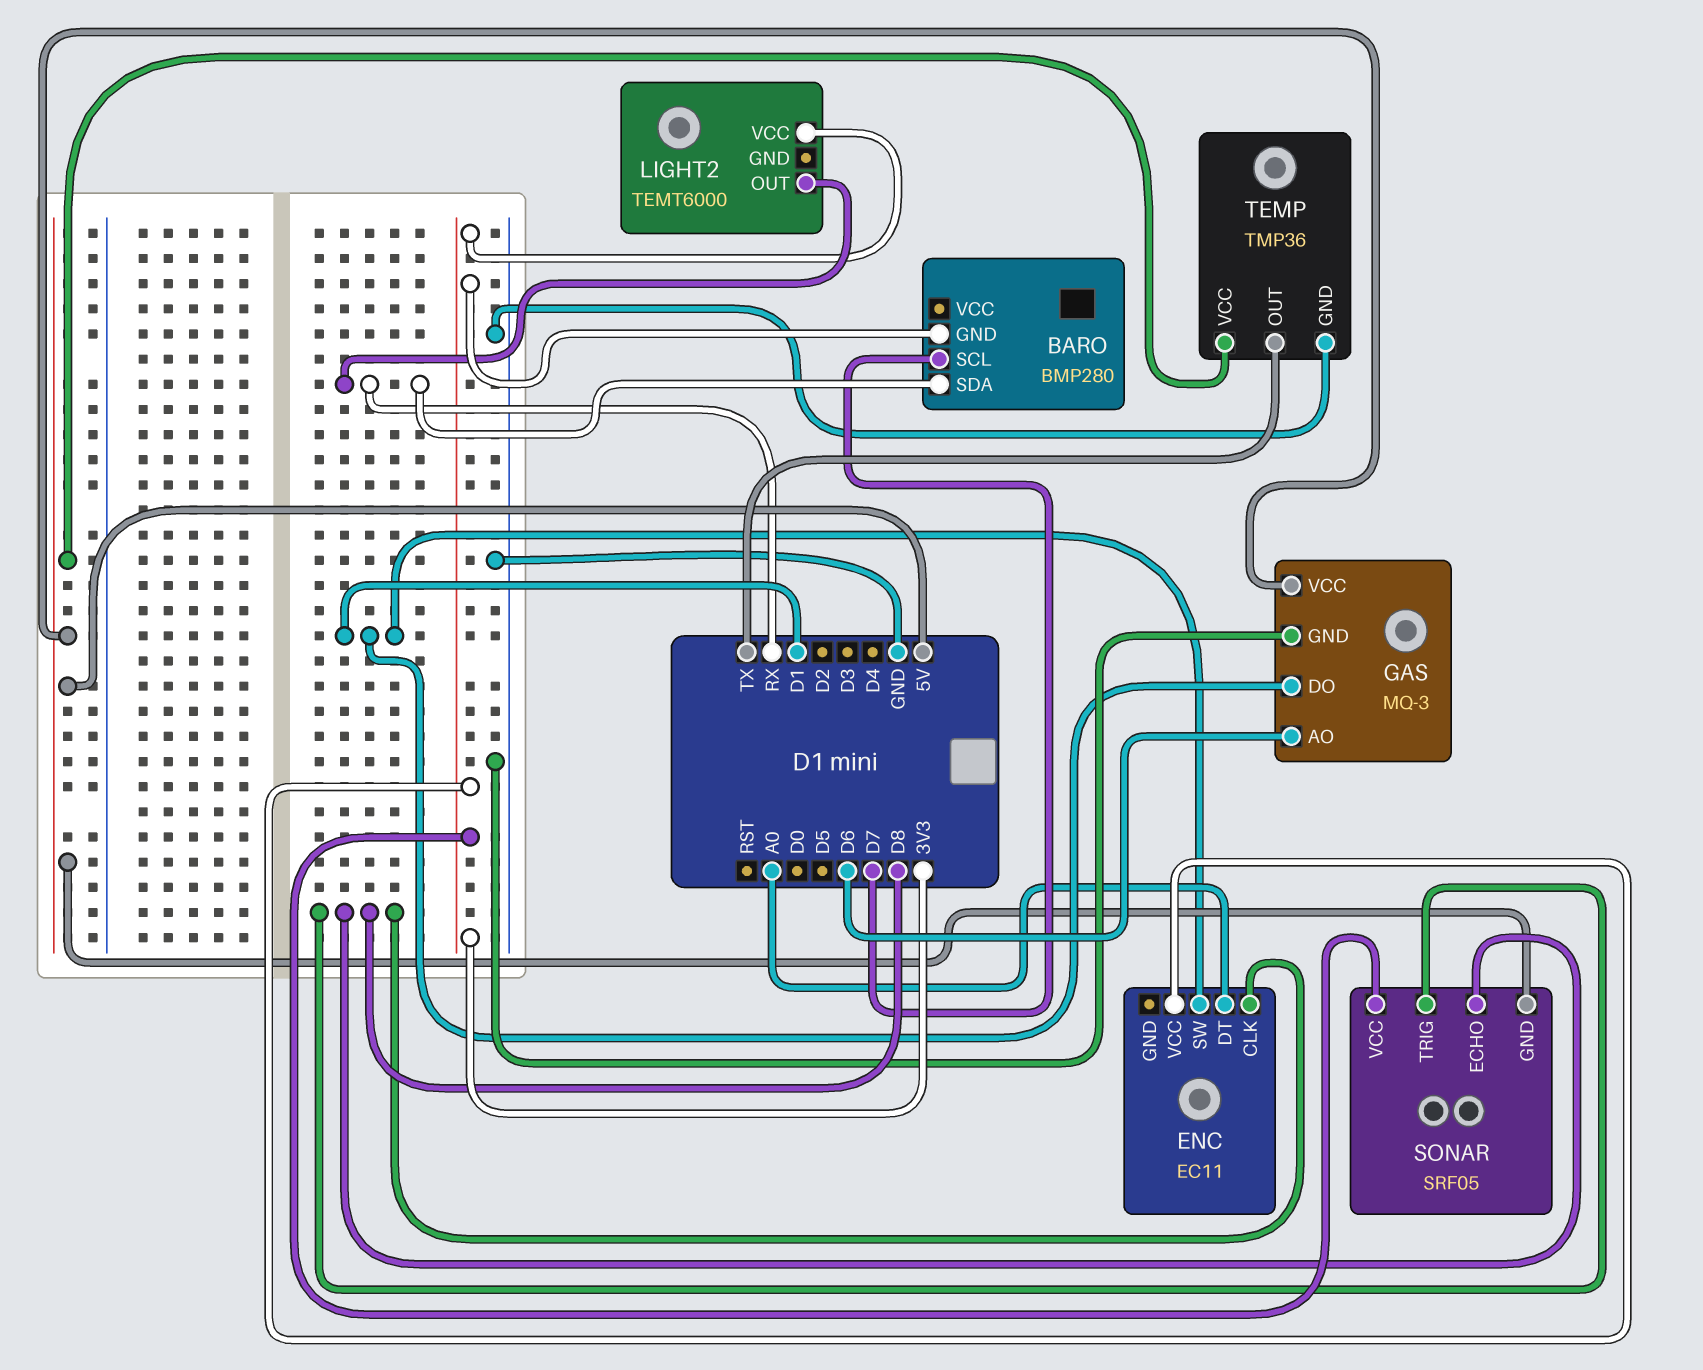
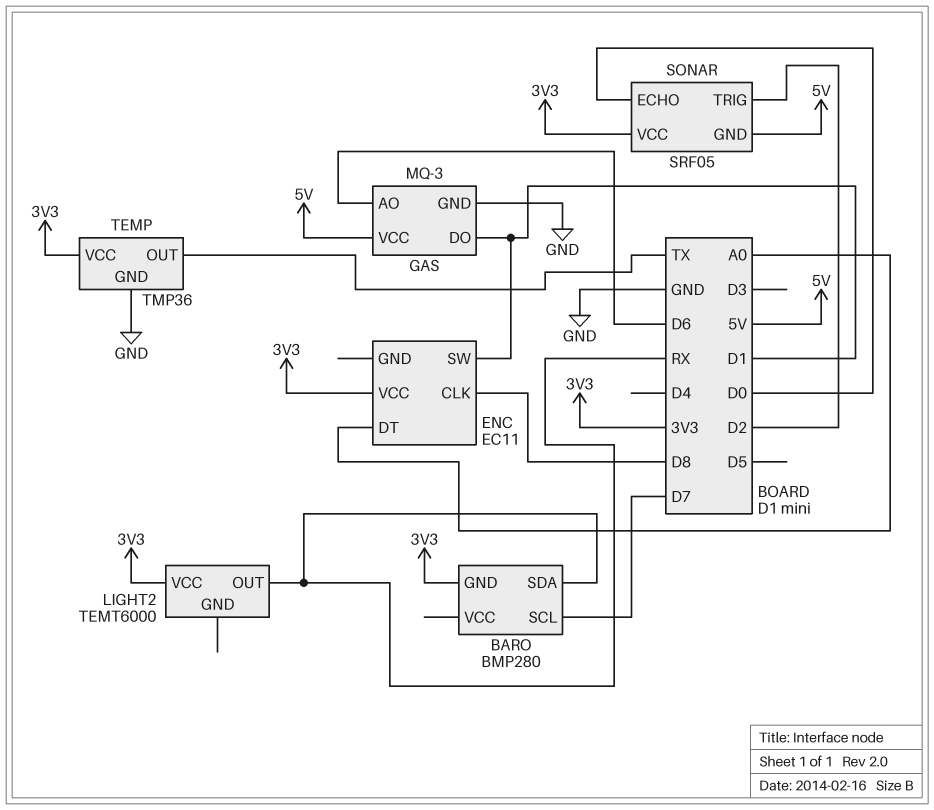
SONAR pin ECHO: D8 -> D0
SONAR pin TRIG: D8 -> D2
TEMP pin VCC: 5V -> 3V3

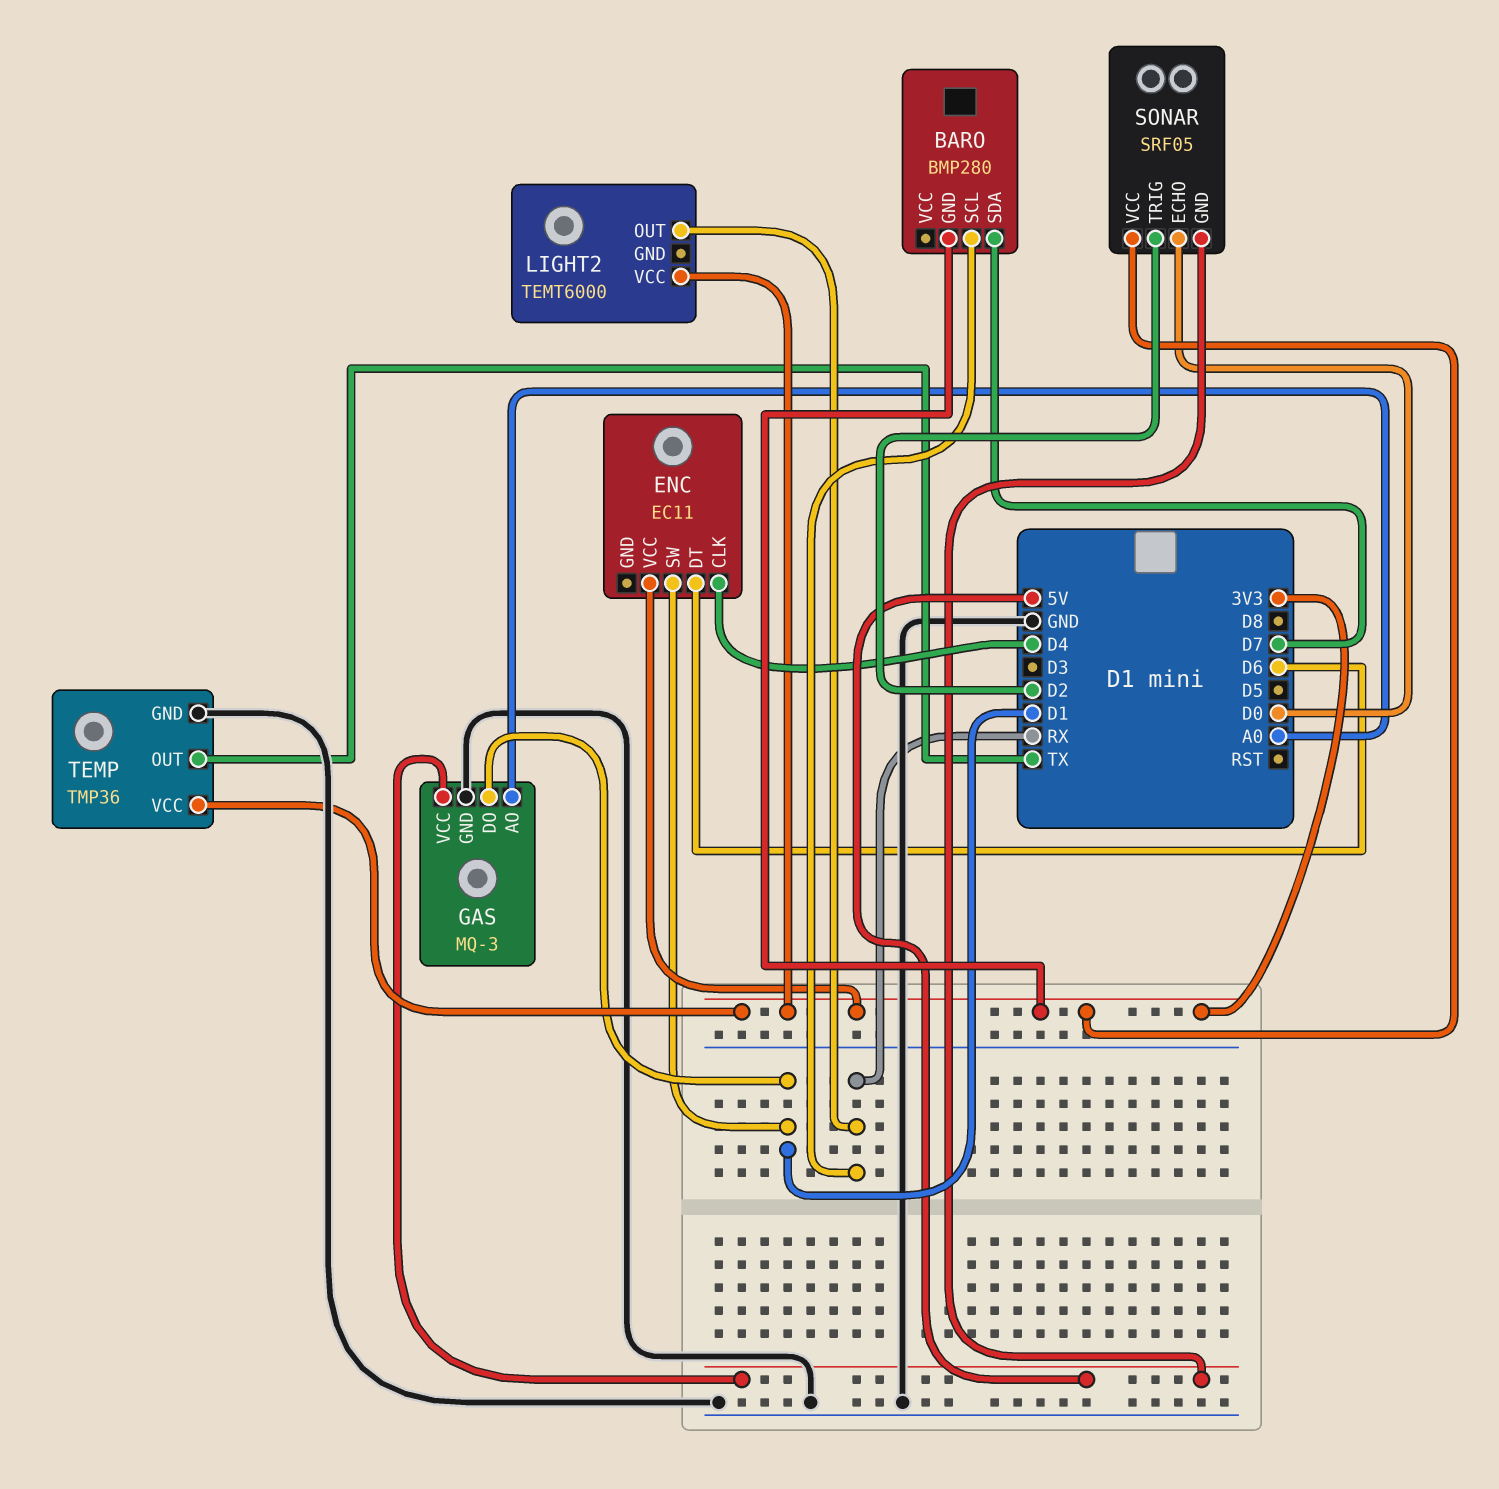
BARO pin SCL: D7 -> RX
BARO pin SDA: RX -> D7
ENC pin CLK: D8 -> D4
ENC pin DT: A0 -> D6
GAS pin AO: D6 -> A0

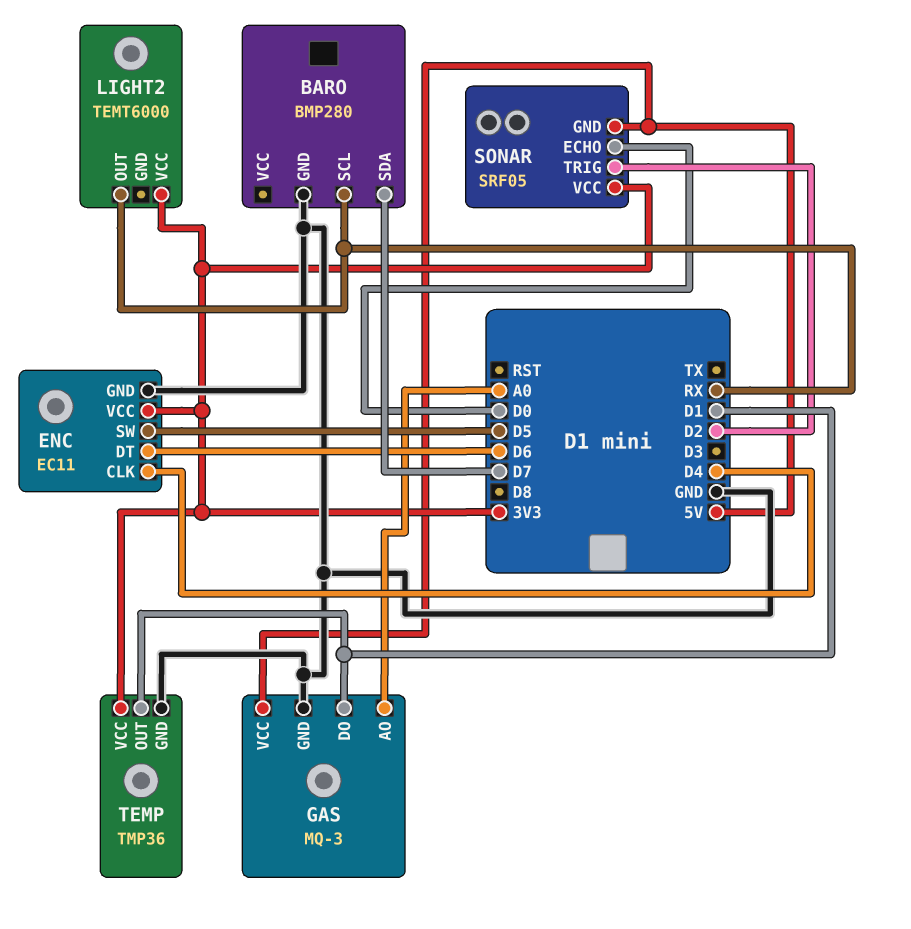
BARO pin GND: 3V3 -> GND
ENC pin GND: none -> GND
ENC pin SW: D1 -> D5
TEMP pin OUT: TX -> D1

